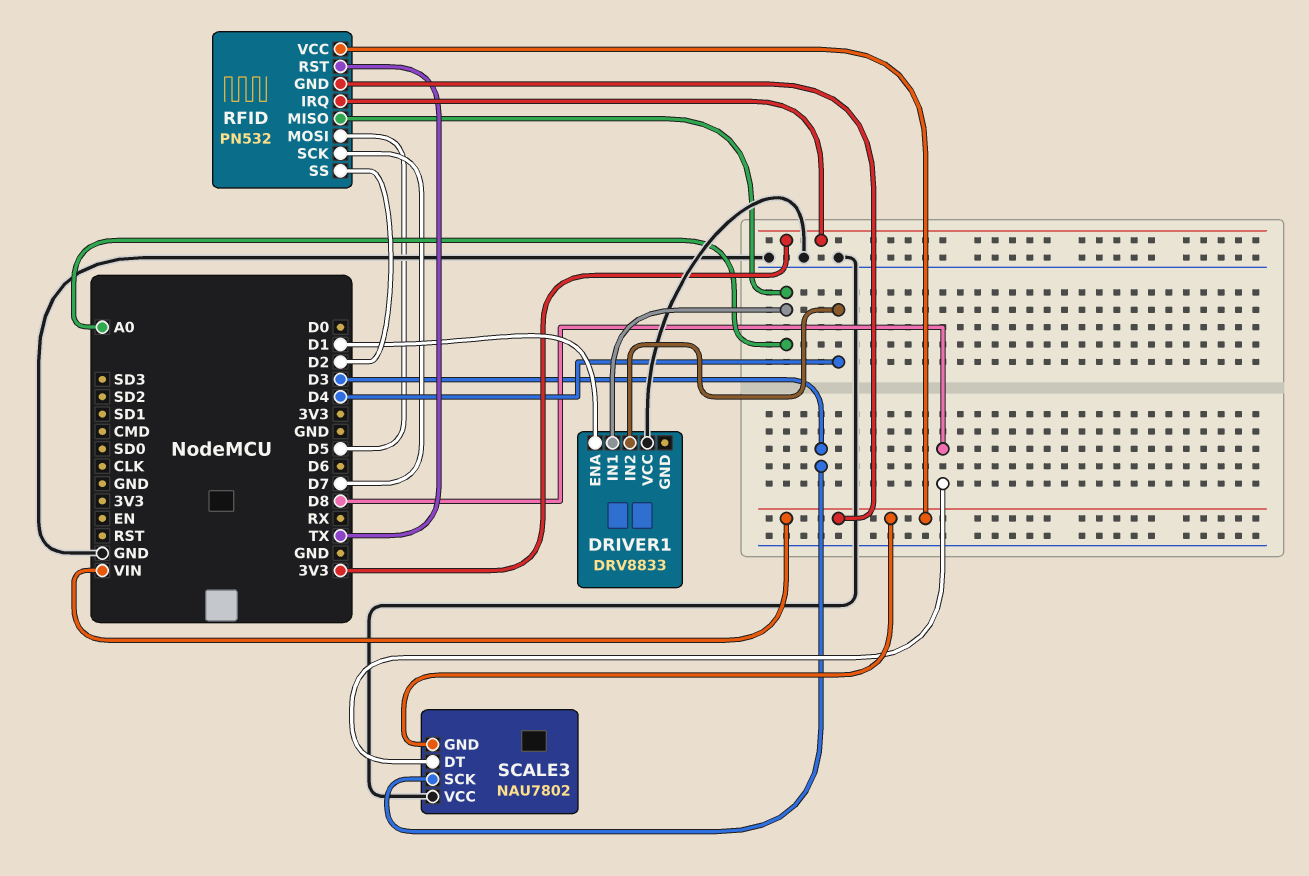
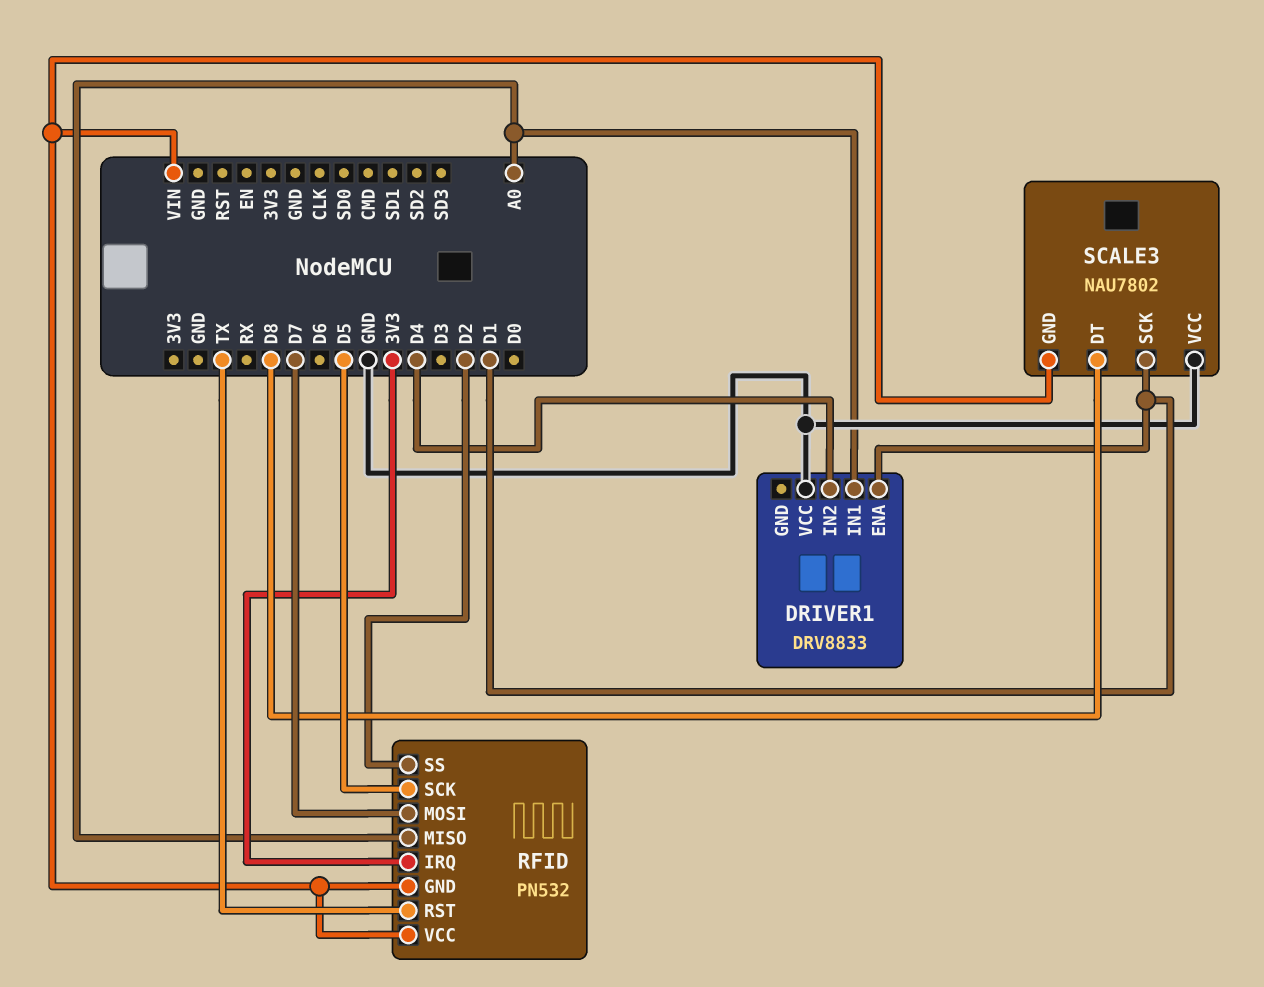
RFID pin MOSI: D5 -> D7
RFID pin SCK: D7 -> D5
SCALE3 pin SCK: D3 -> D1

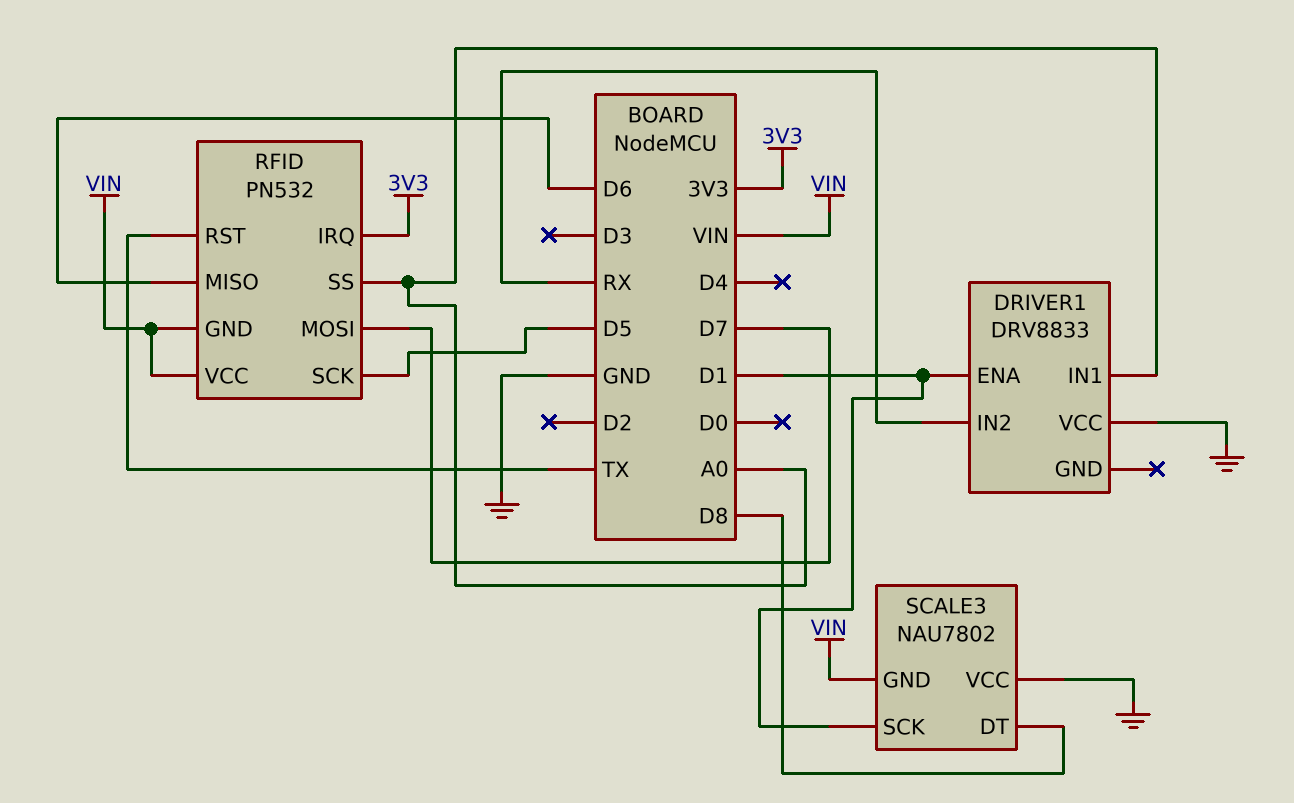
DRIVER1 pin IN2: D4 -> RX
RFID pin MISO: A0 -> D6
RFID pin SS: D2 -> A0

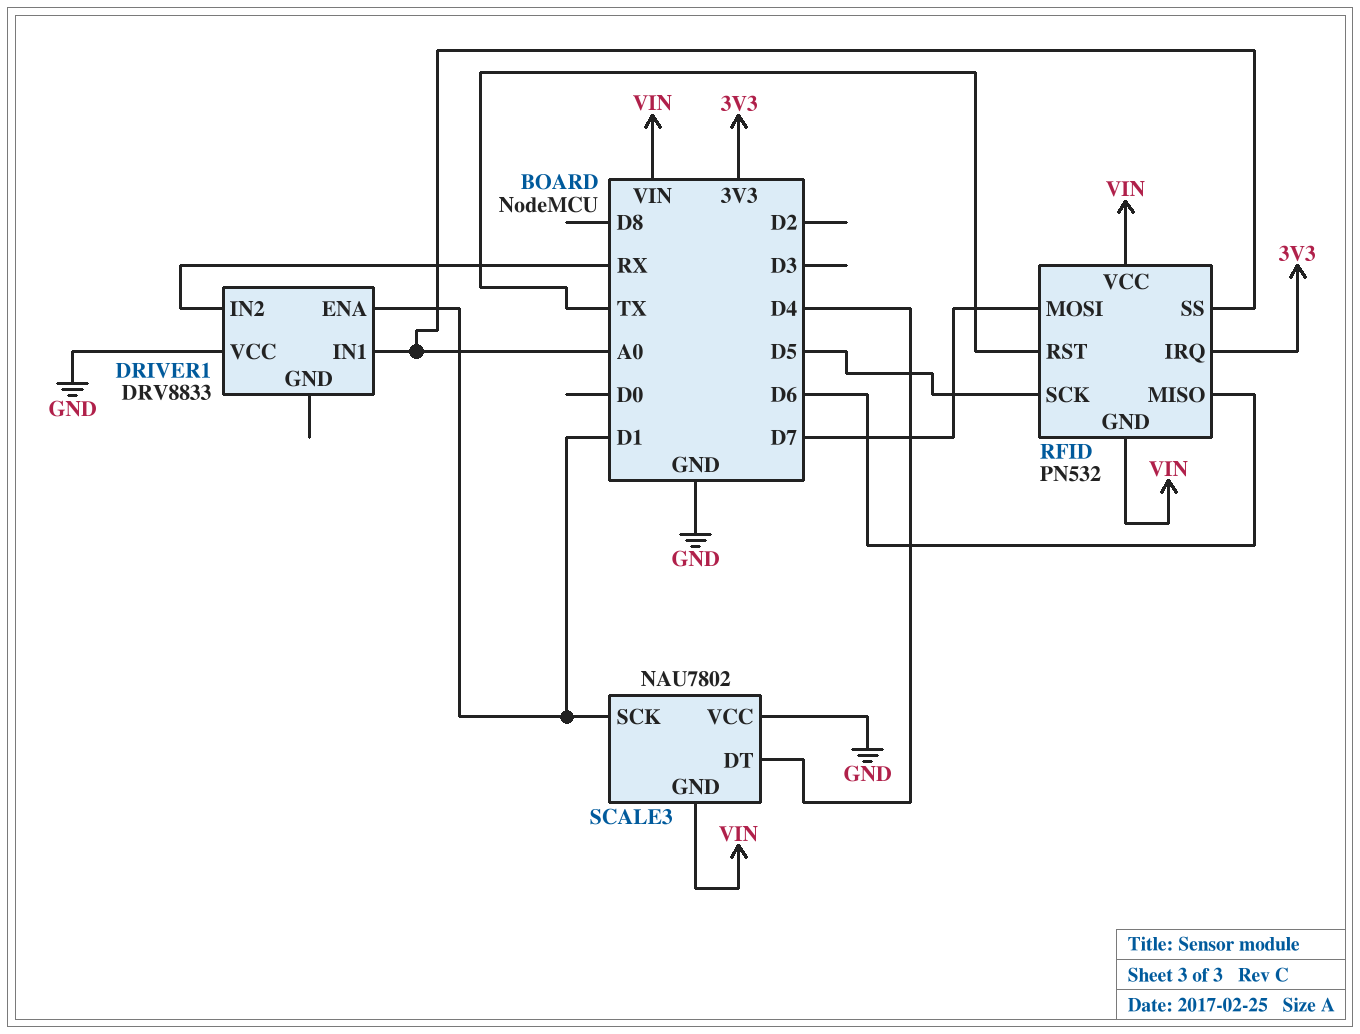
SCALE3 pin DT: D8 -> D4

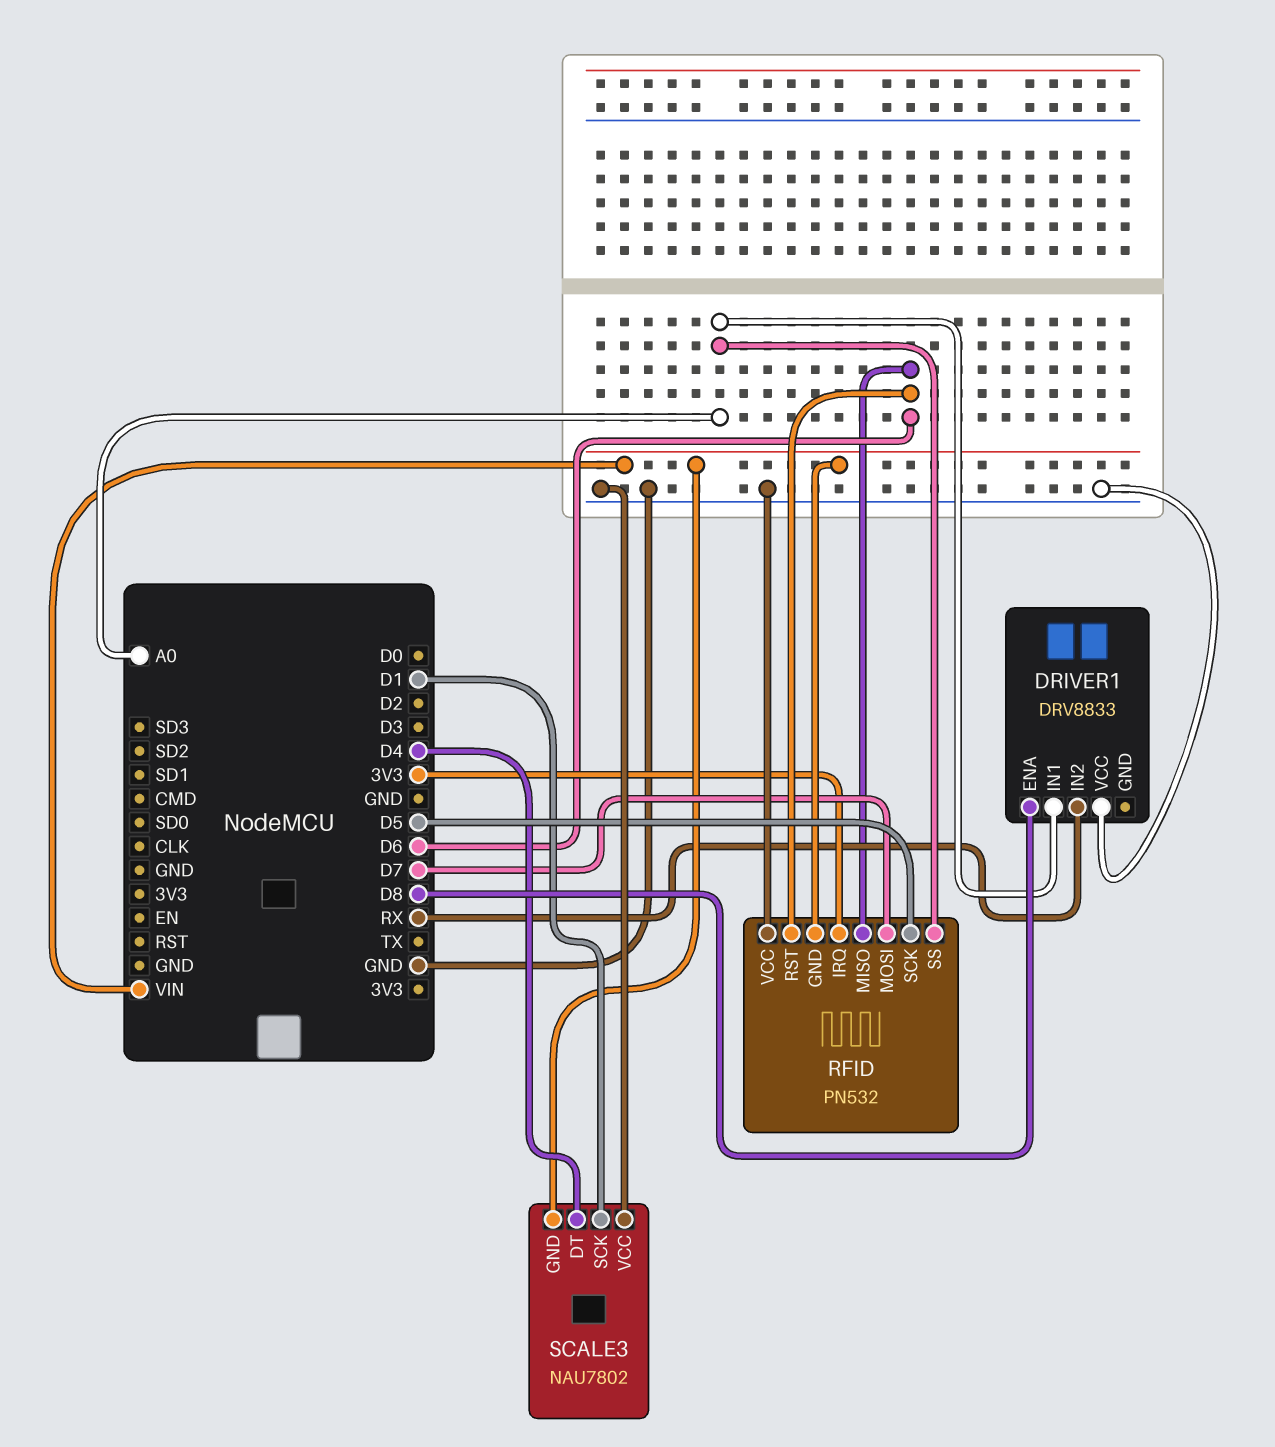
DRIVER1 pin ENA: D1 -> D8
RFID pin RST: TX -> D6
RFID pin VCC: VIN -> GND

